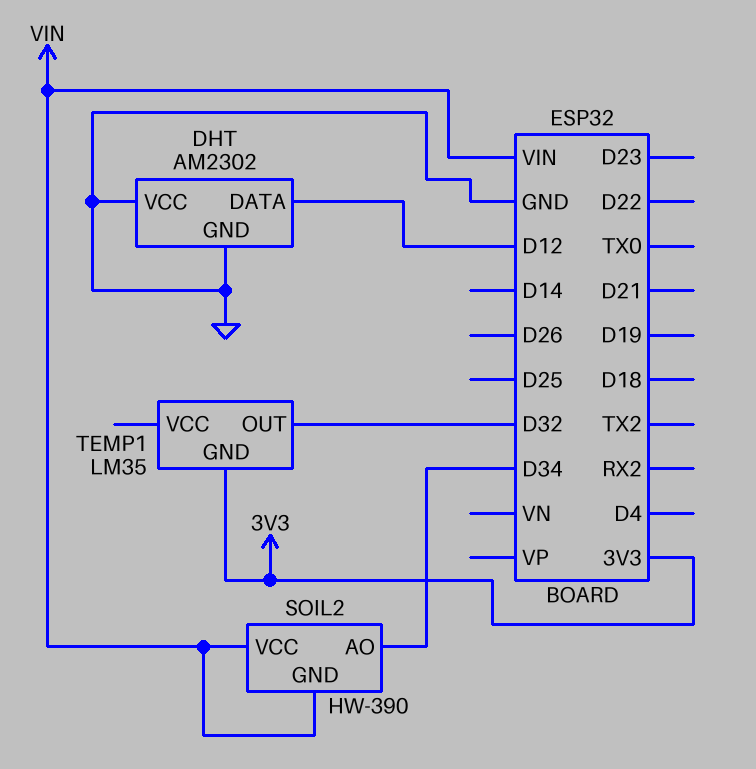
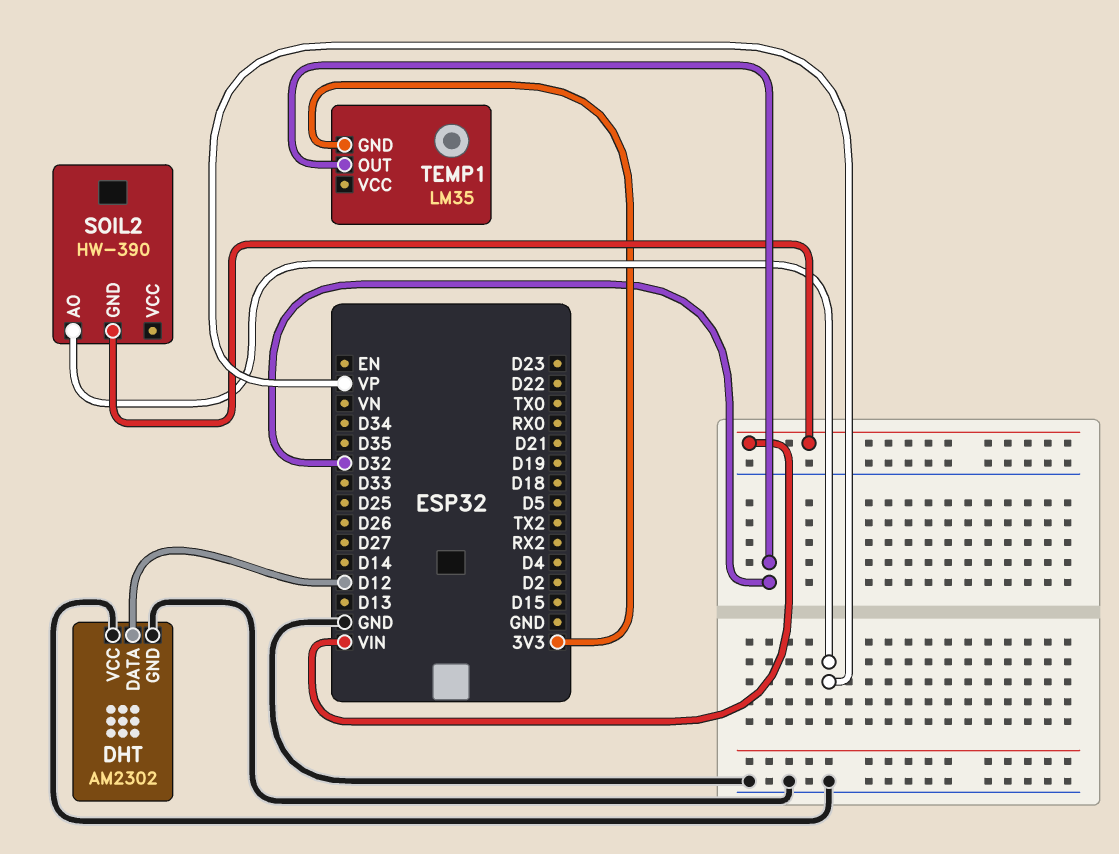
SOIL2 pin AO: D34 -> VP
SOIL2 pin VCC: VIN -> none

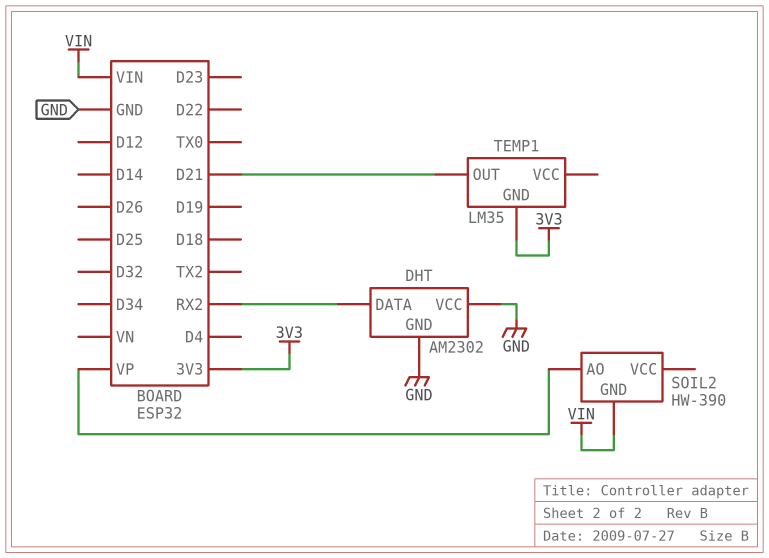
DHT pin DATA: D12 -> RX2
TEMP1 pin OUT: D32 -> D21

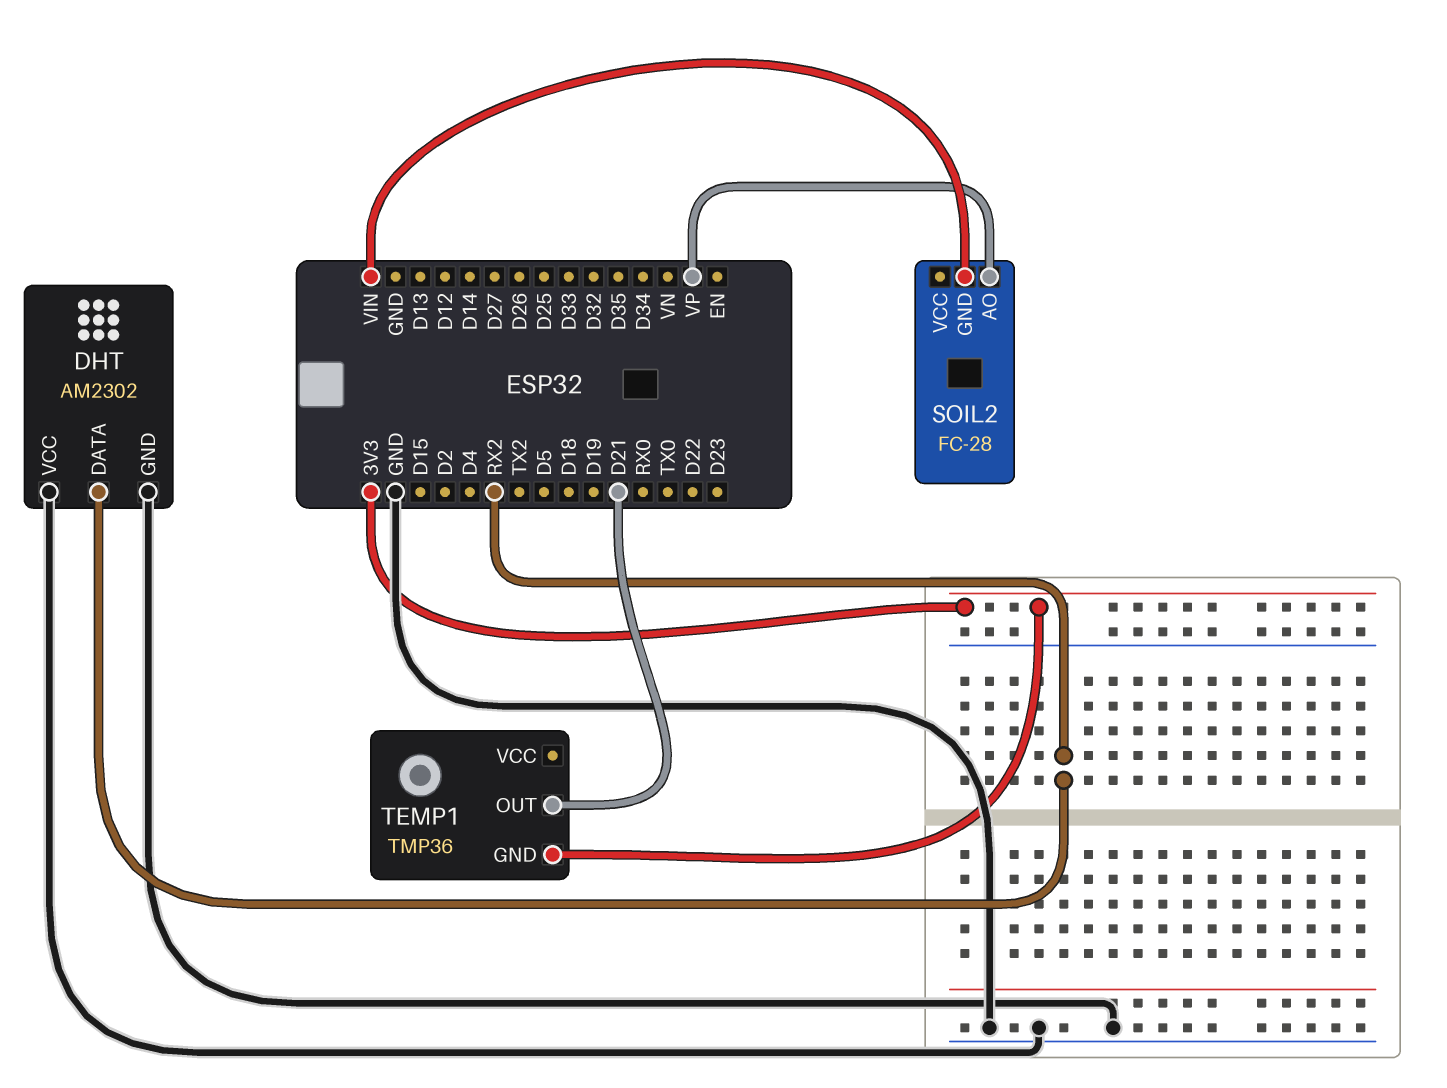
SOIL2: HW-390 -> FC-28
TEMP1: LM35 -> TMP36

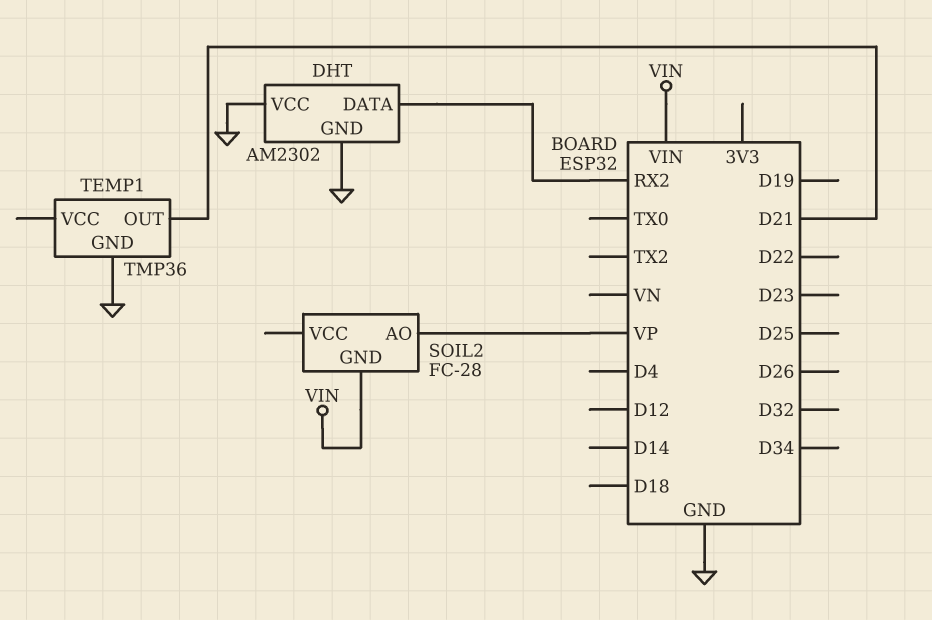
TEMP1 pin GND: 3V3 -> GND

